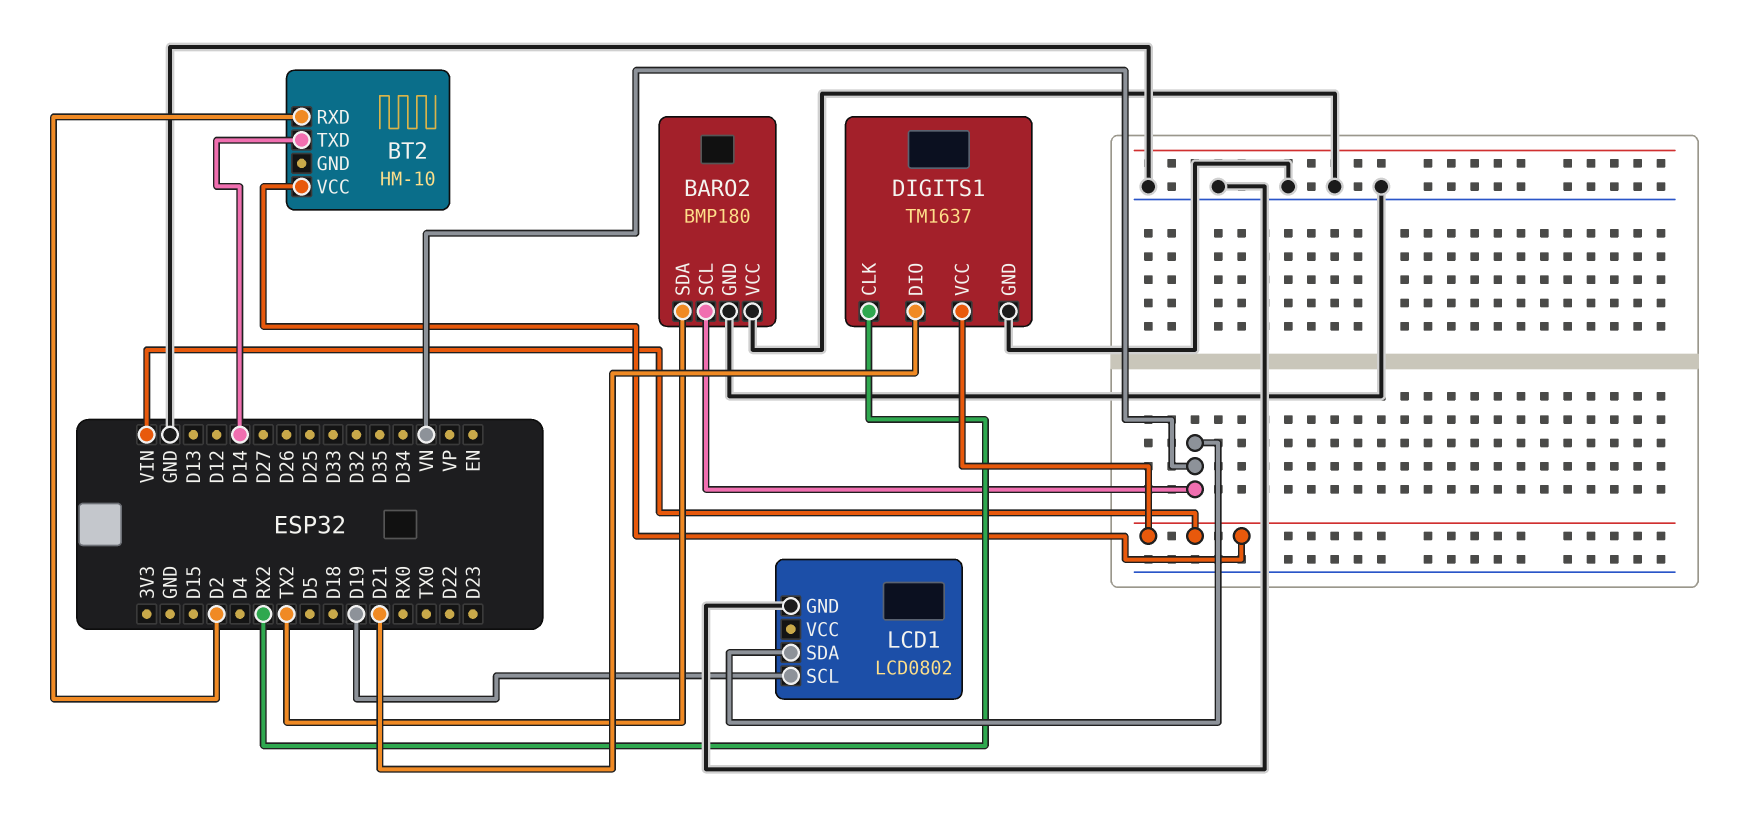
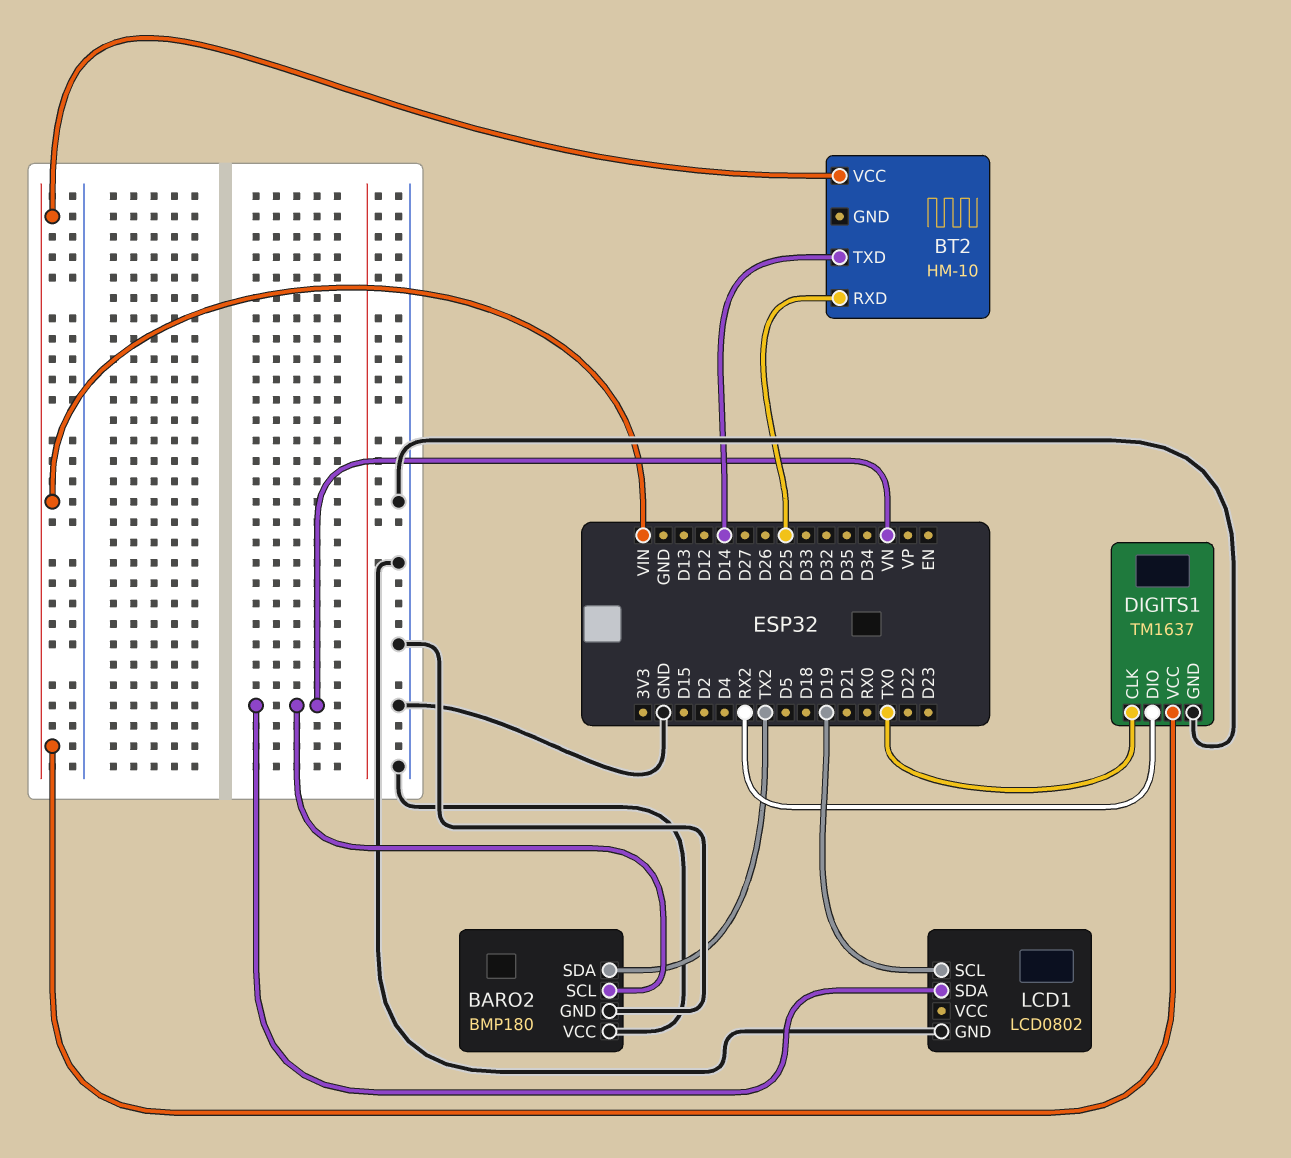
BT2 pin RXD: D2 -> D25
DIGITS1 pin CLK: RX2 -> TX0
DIGITS1 pin DIO: D21 -> RX2

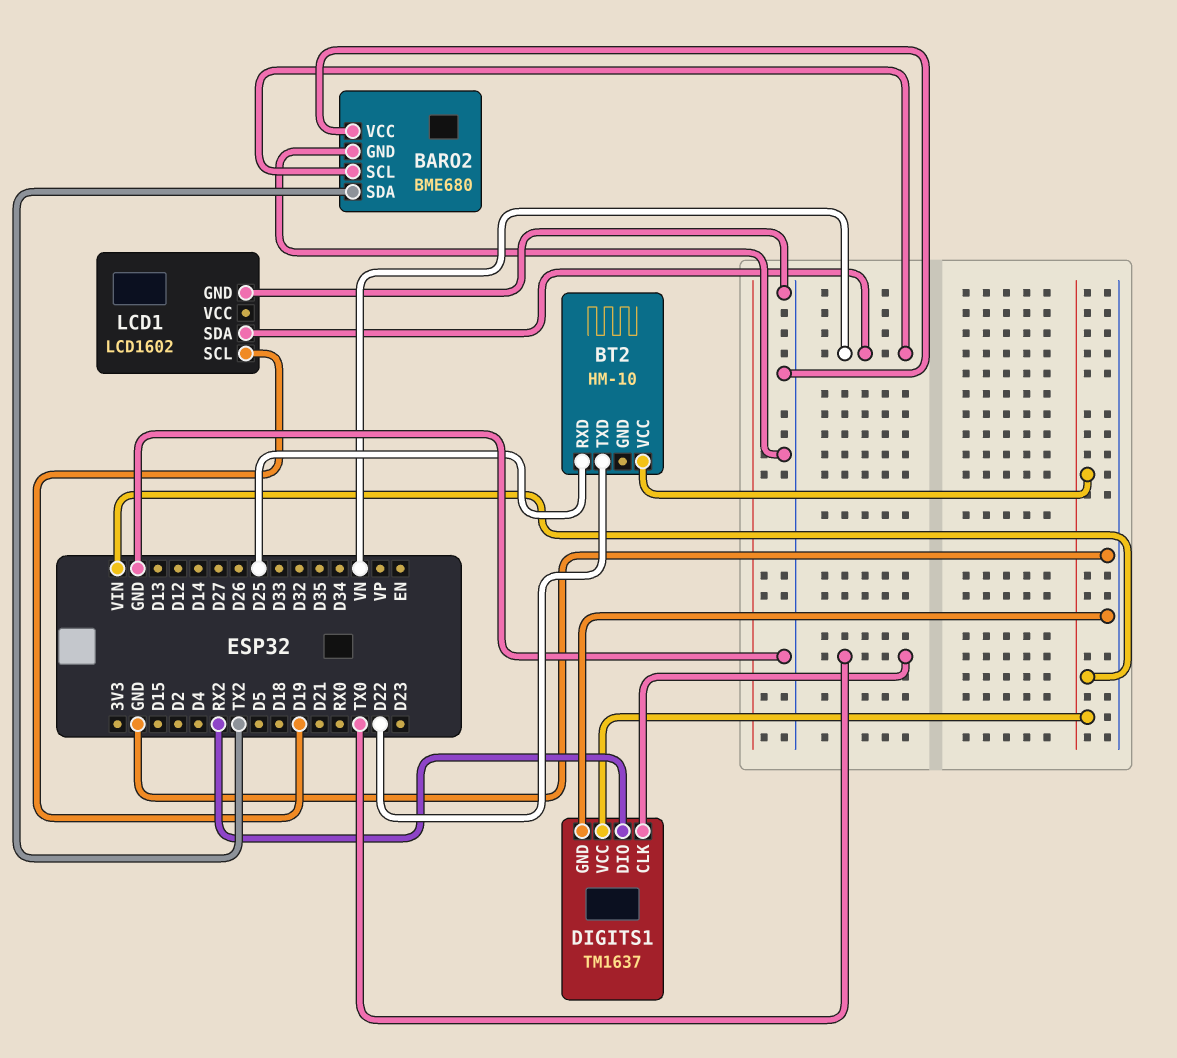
BARO2: BMP180 -> BME680
BT2 pin TXD: D14 -> D22
LCD1: LCD0802 -> LCD1602

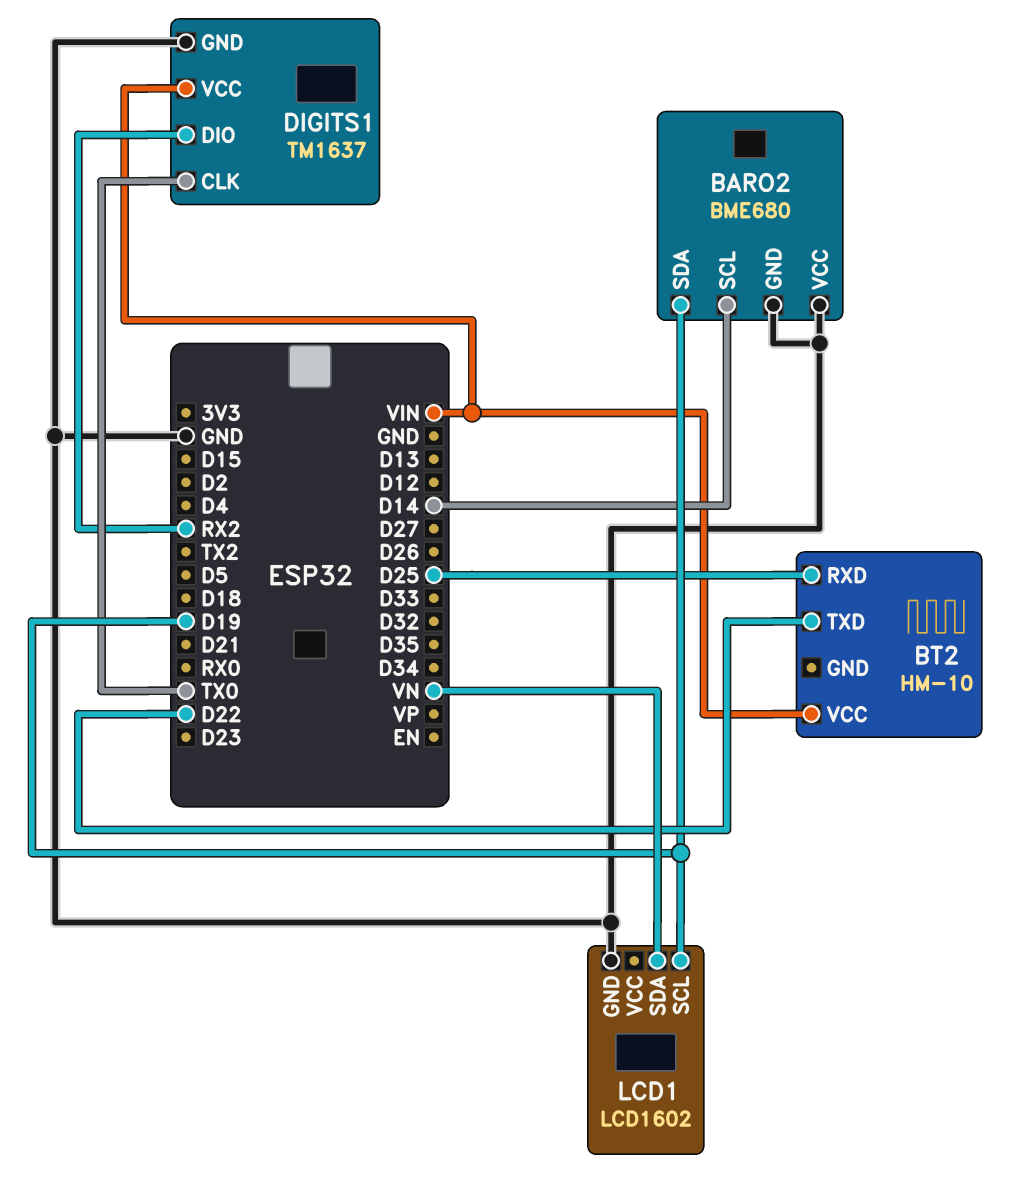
BARO2 pin SCL: VN -> D14
BARO2 pin SDA: TX2 -> D19

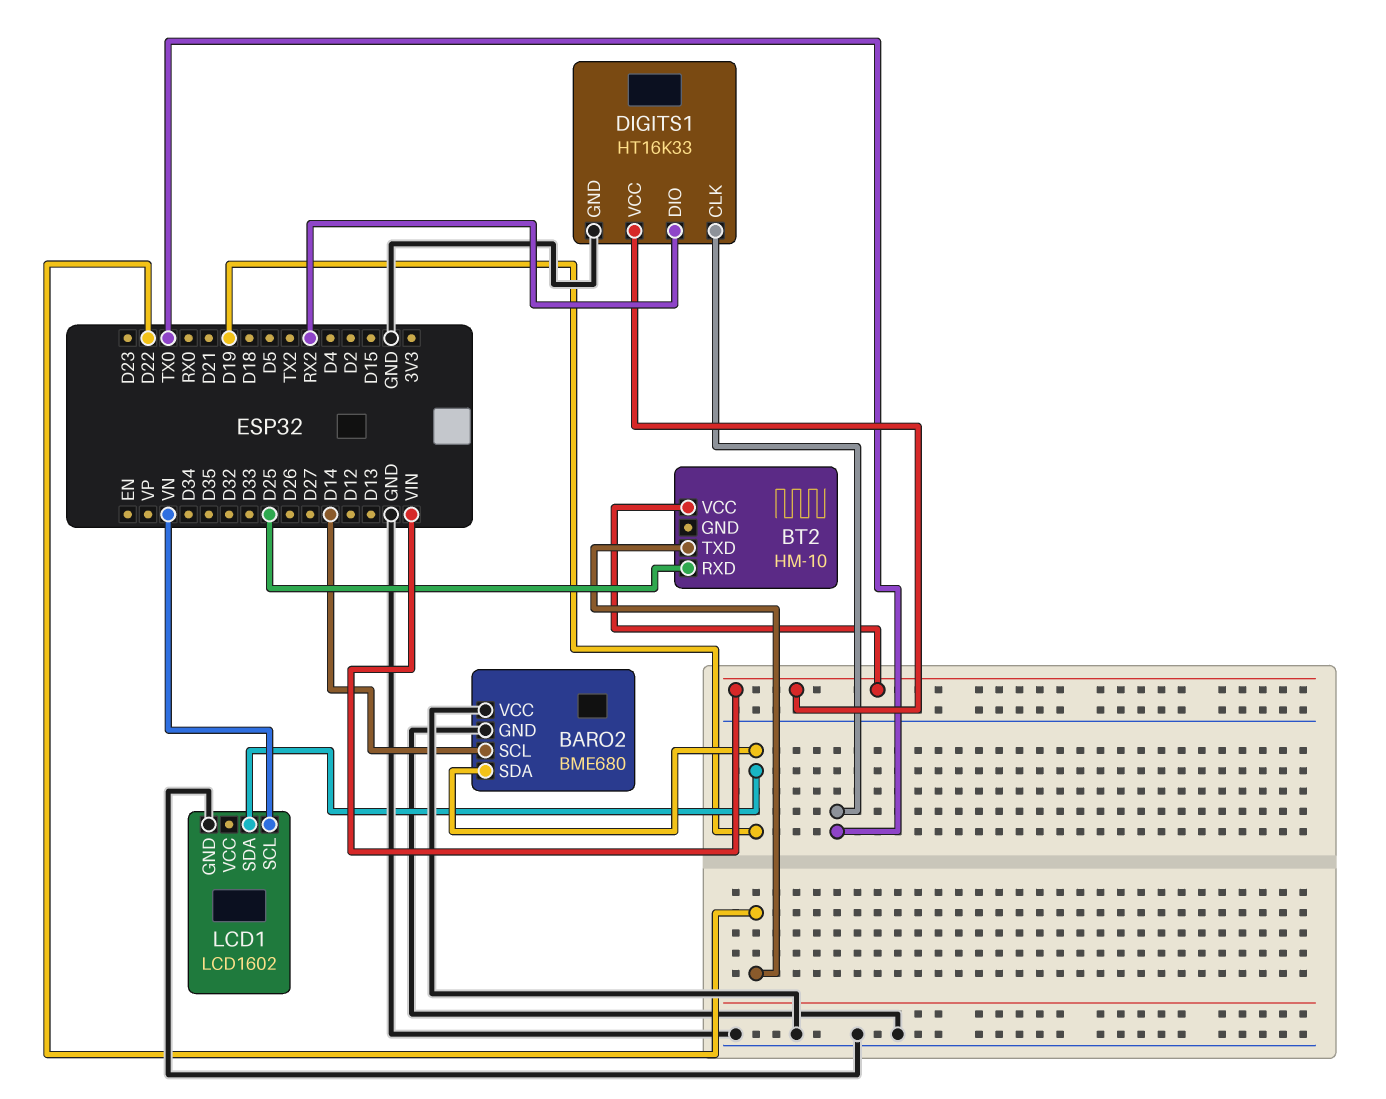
DIGITS1: TM1637 -> HT16K33
LCD1 pin SCL: D19 -> VN
LCD1 pin SDA: VN -> D19

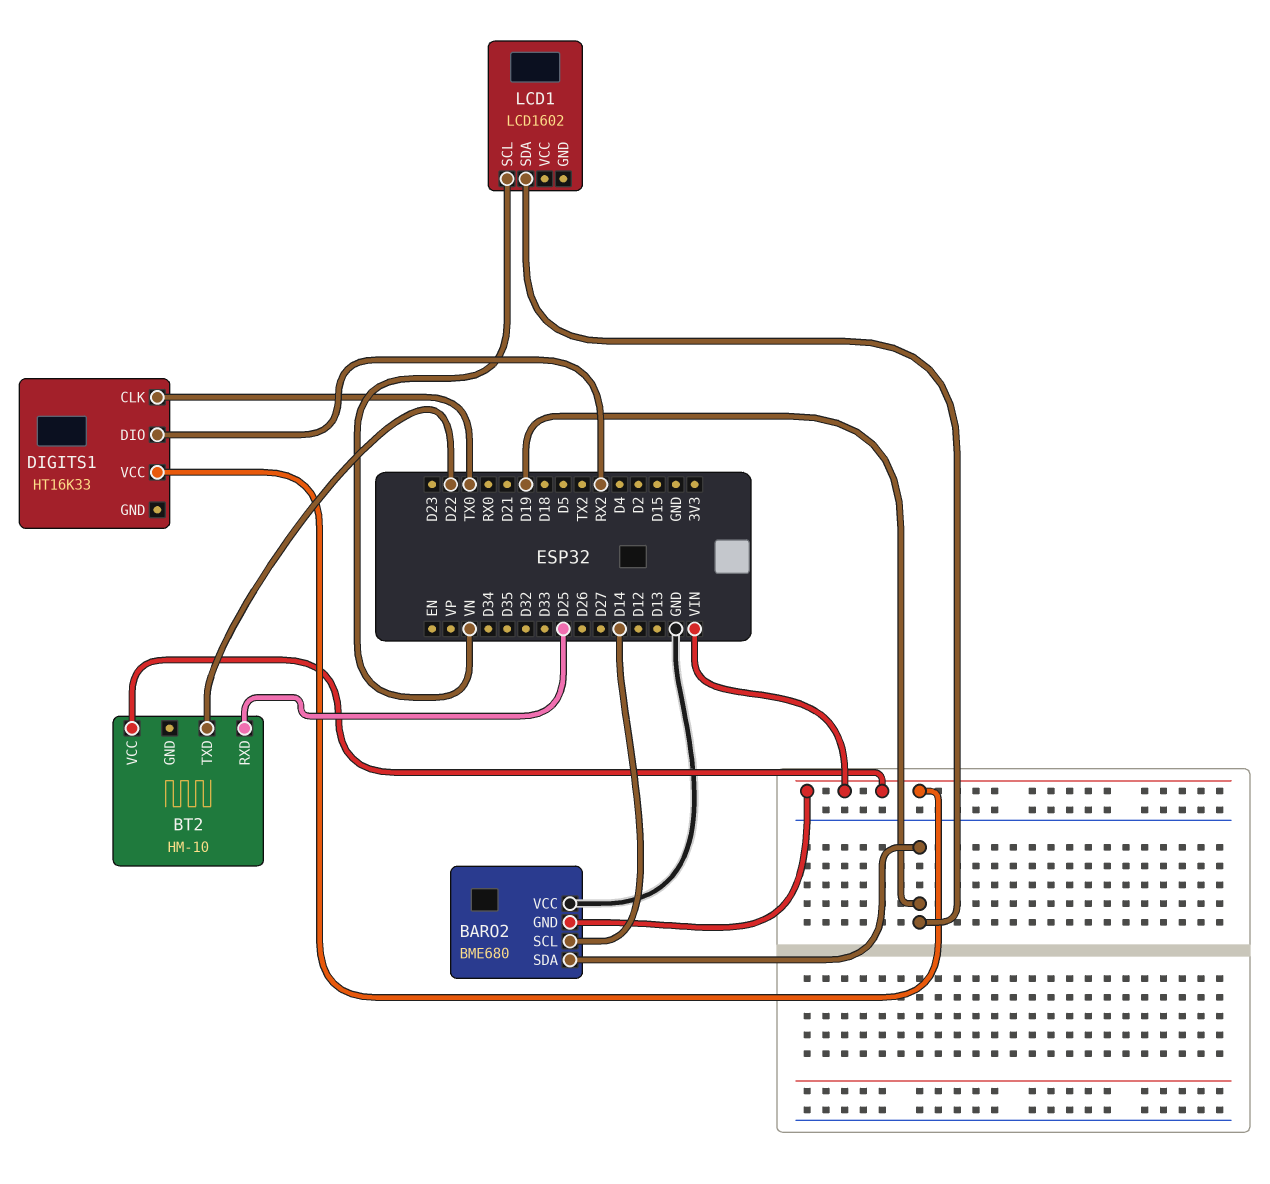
BARO2 pin GND: GND -> VIN
DIGITS1 pin GND: GND -> none
LCD1 pin GND: GND -> none

